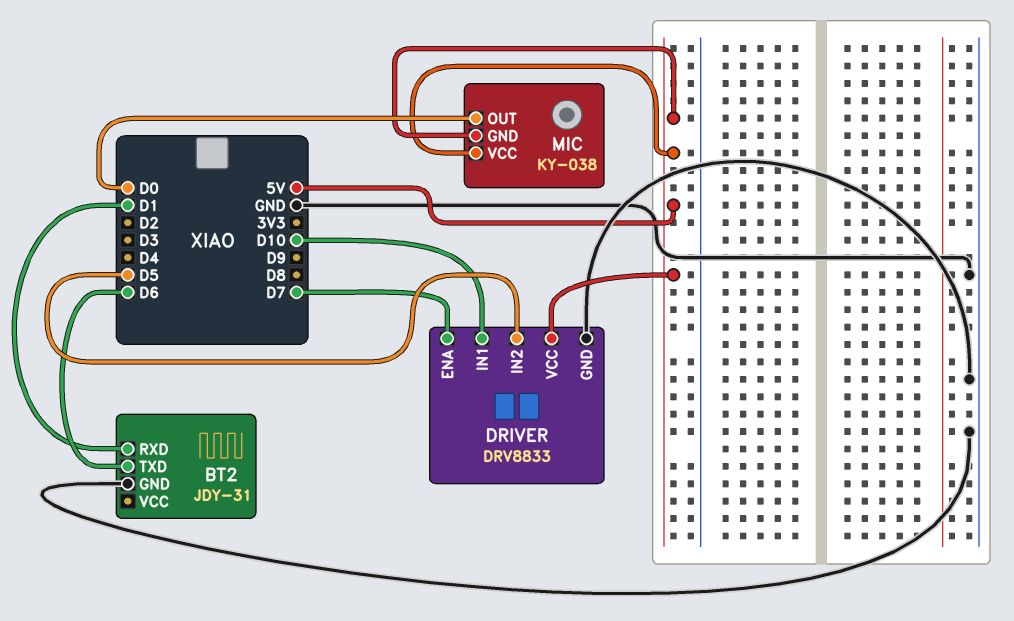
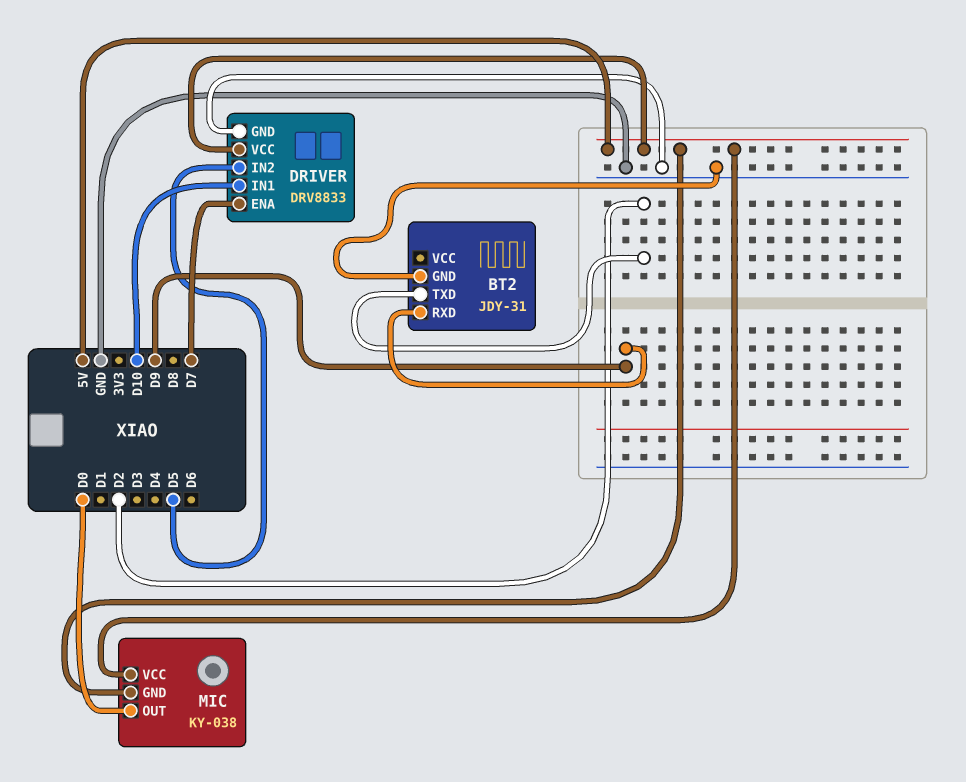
BT2 pin RXD: D1 -> D9
BT2 pin TXD: D6 -> D2

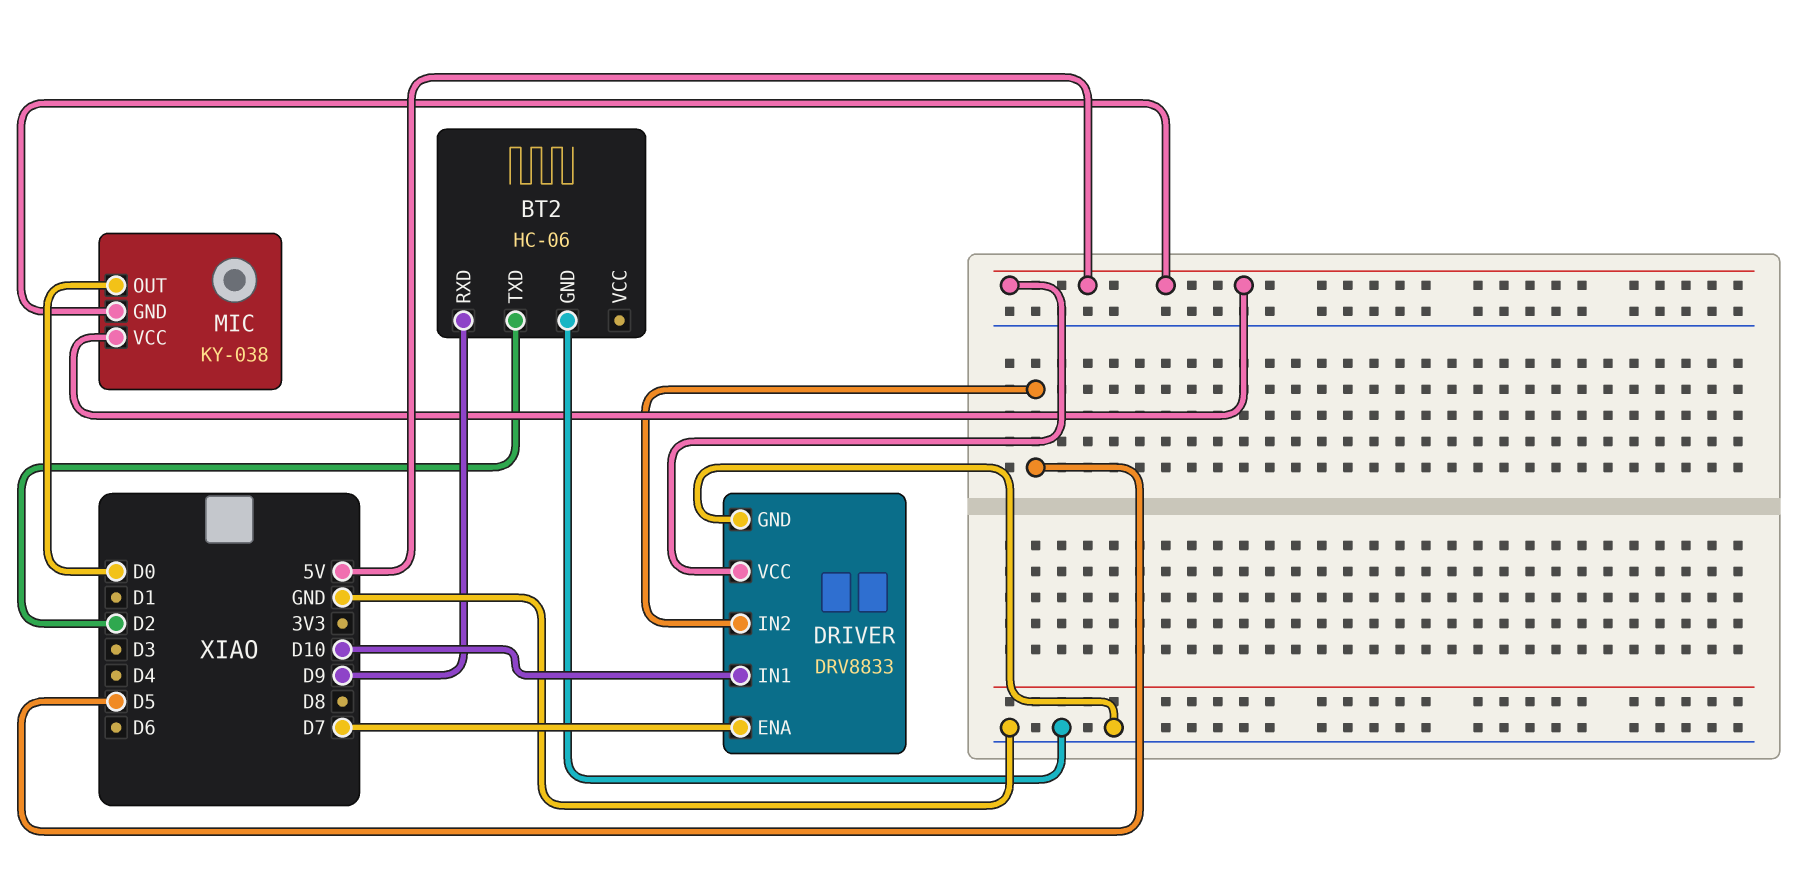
BT2: JDY-31 -> HC-06

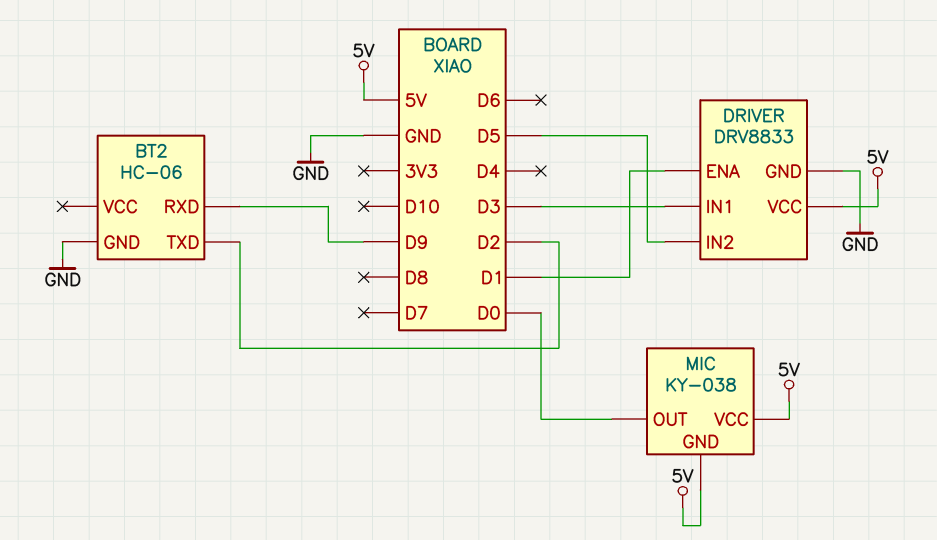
DRIVER pin ENA: D7 -> D1
DRIVER pin IN1: D10 -> D3

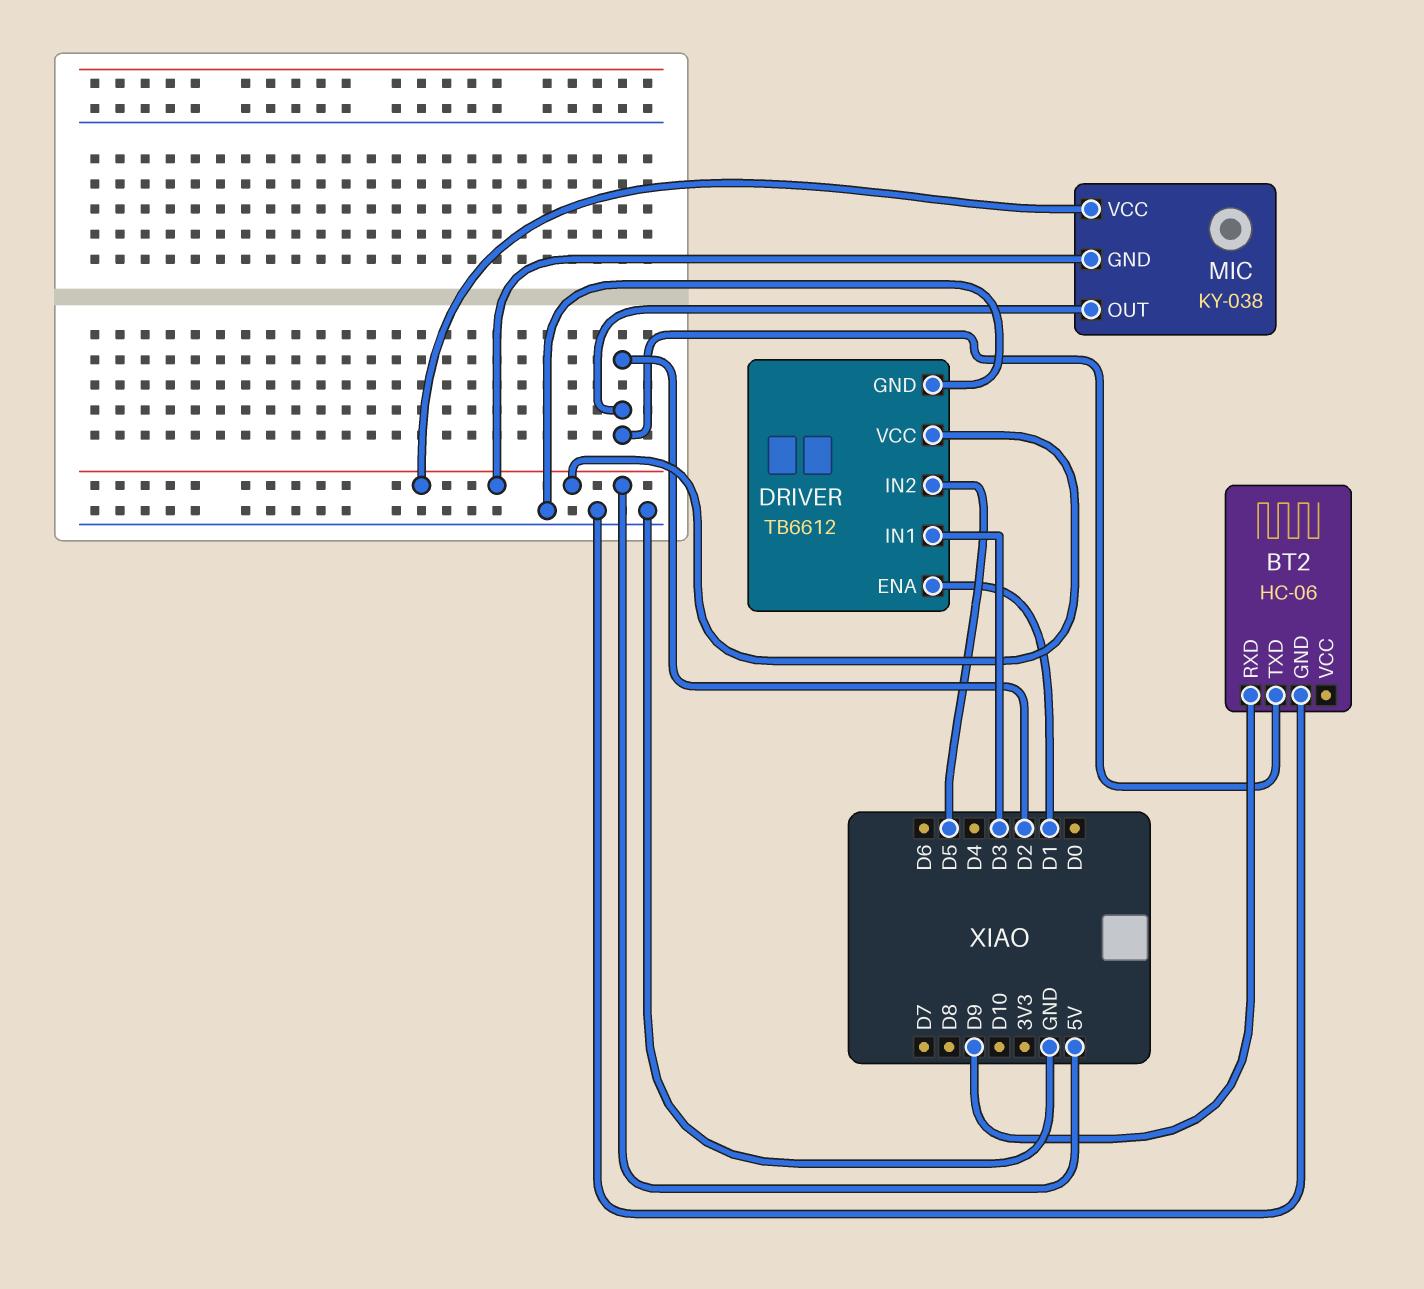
DRIVER: DRV8833 -> TB6612
MIC pin OUT: D0 -> D2

